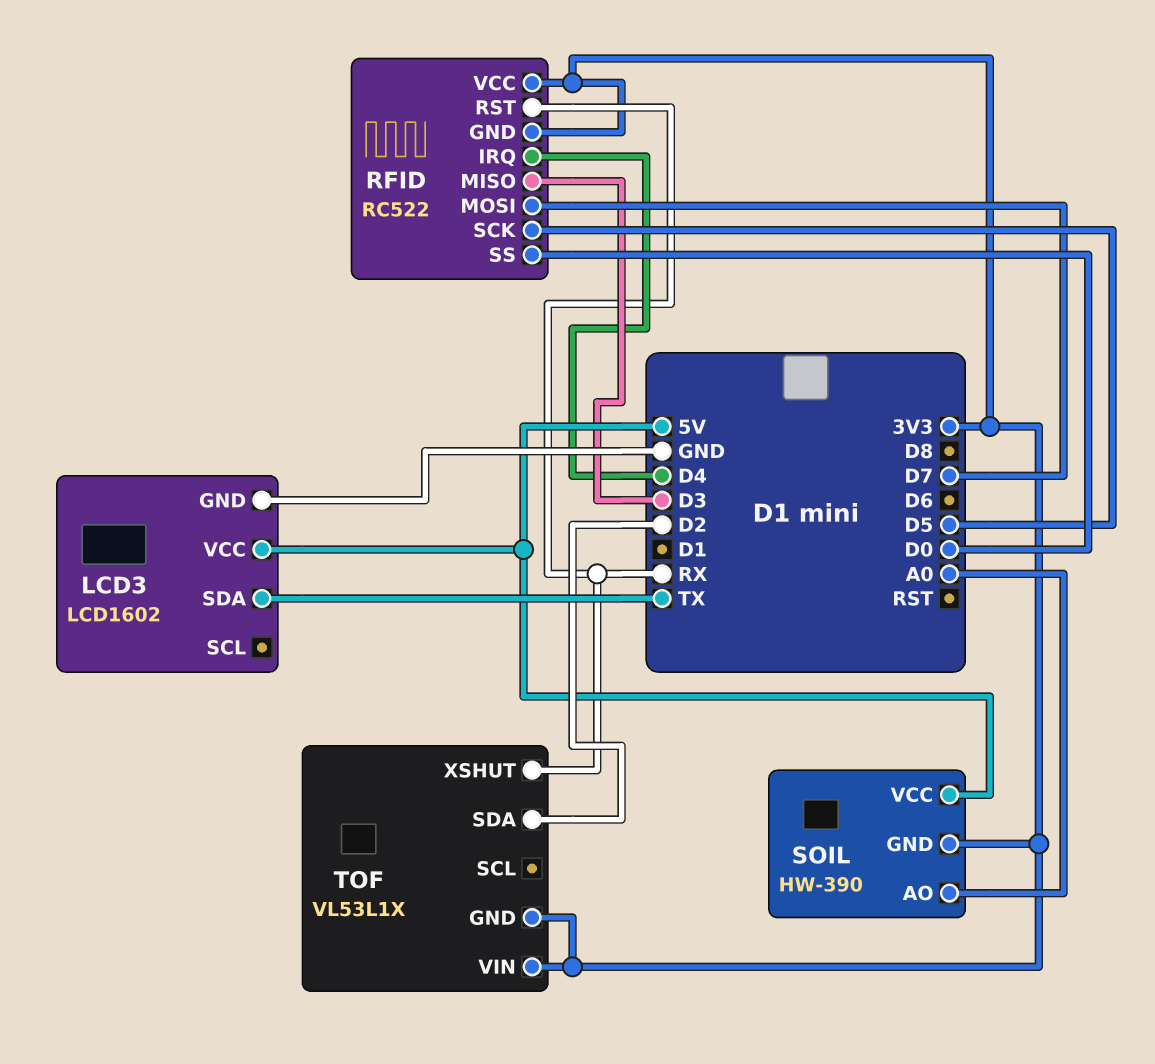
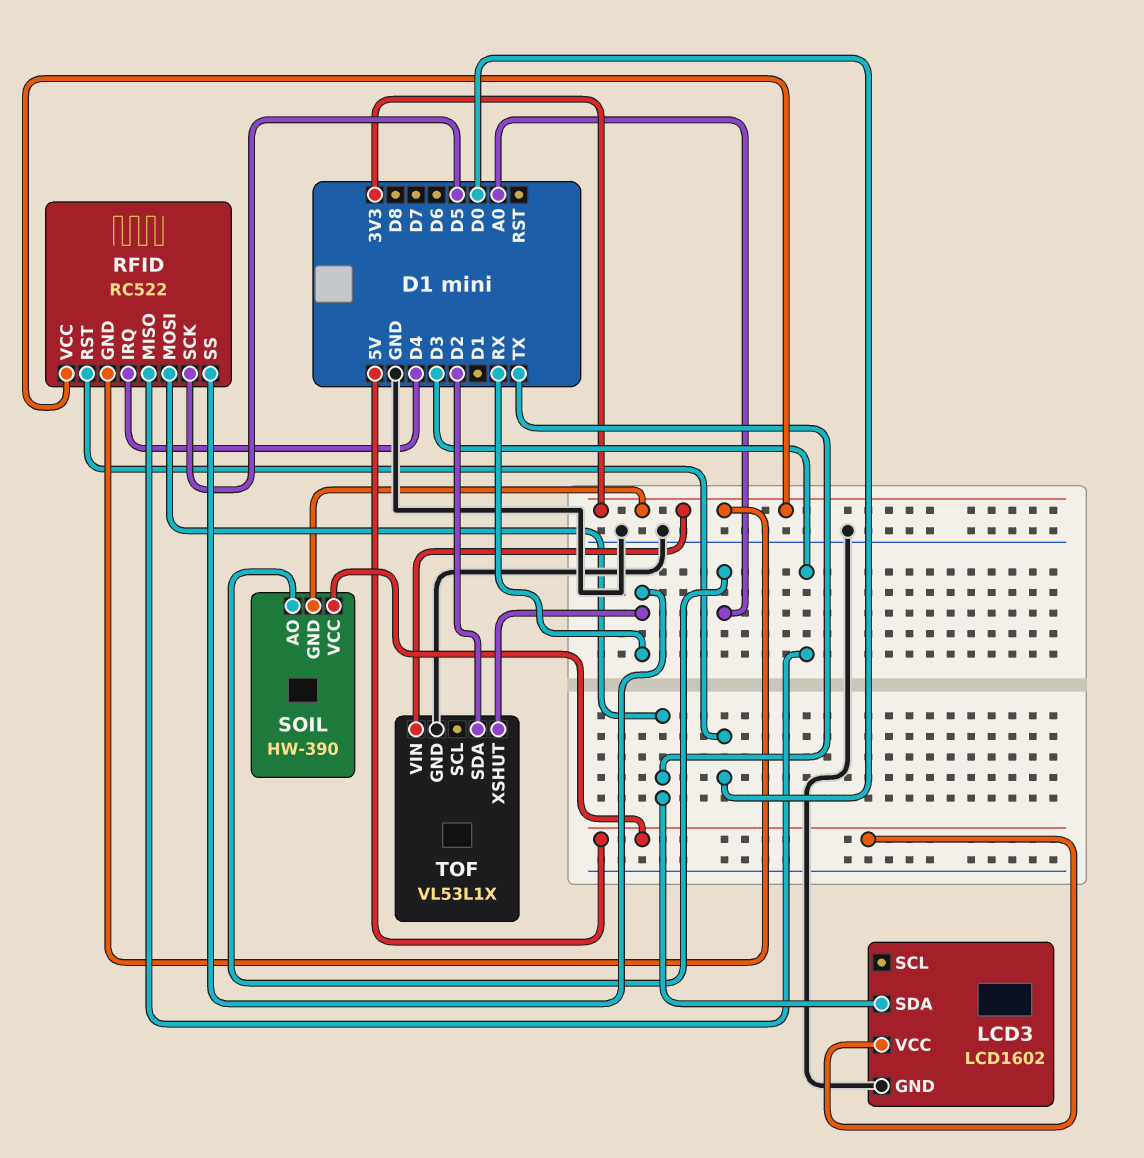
RFID pin MOSI: D7 -> TX
RFID pin RST: RX -> D0
RFID pin SS: D0 -> RX
TOF pin GND: 3V3 -> GND

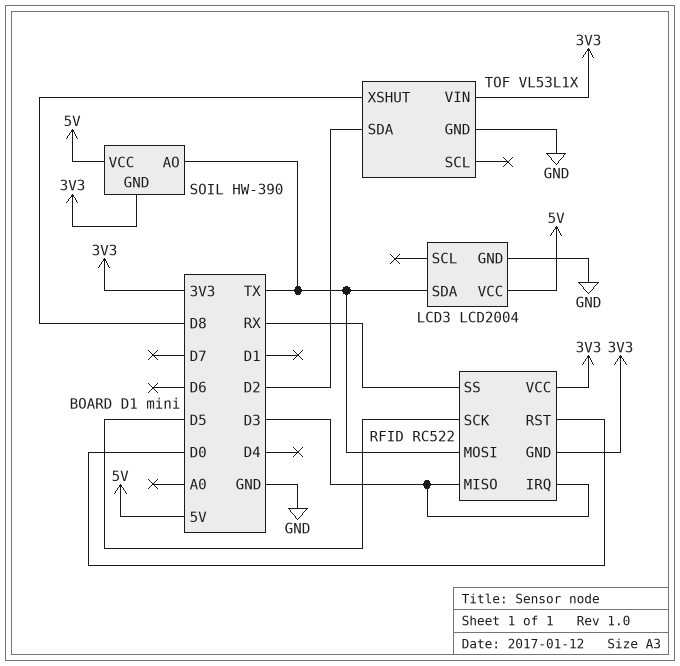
LCD3: LCD1602 -> LCD2004
RFID pin IRQ: D4 -> D3
SOIL pin AO: A0 -> TX
TOF pin XSHUT: RX -> D8

